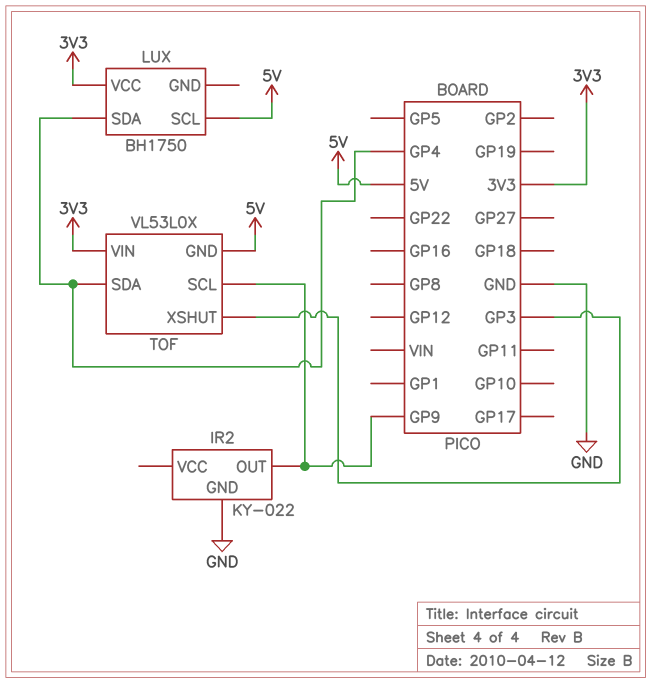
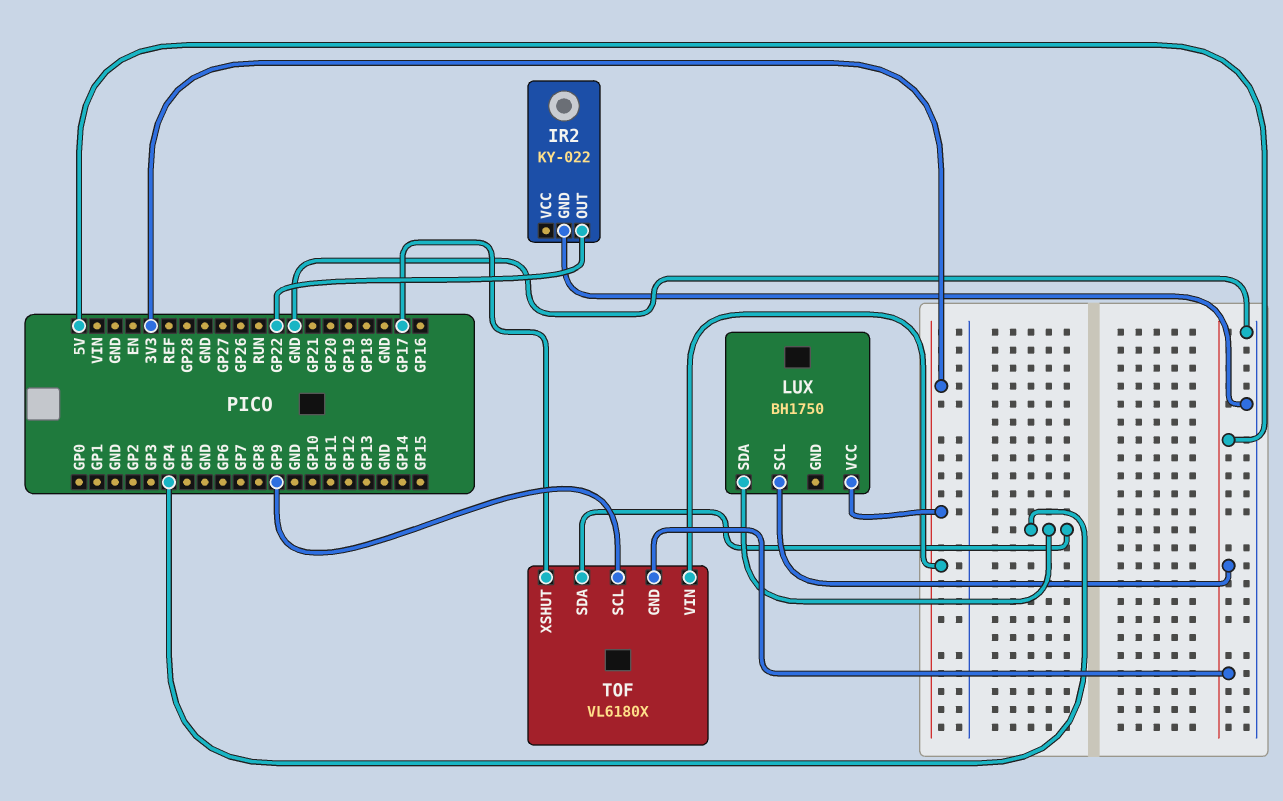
IR2 pin OUT: GP9 -> GP22
TOF: VL53L0X -> VL6180X
TOF pin XSHUT: GP3 -> GP17

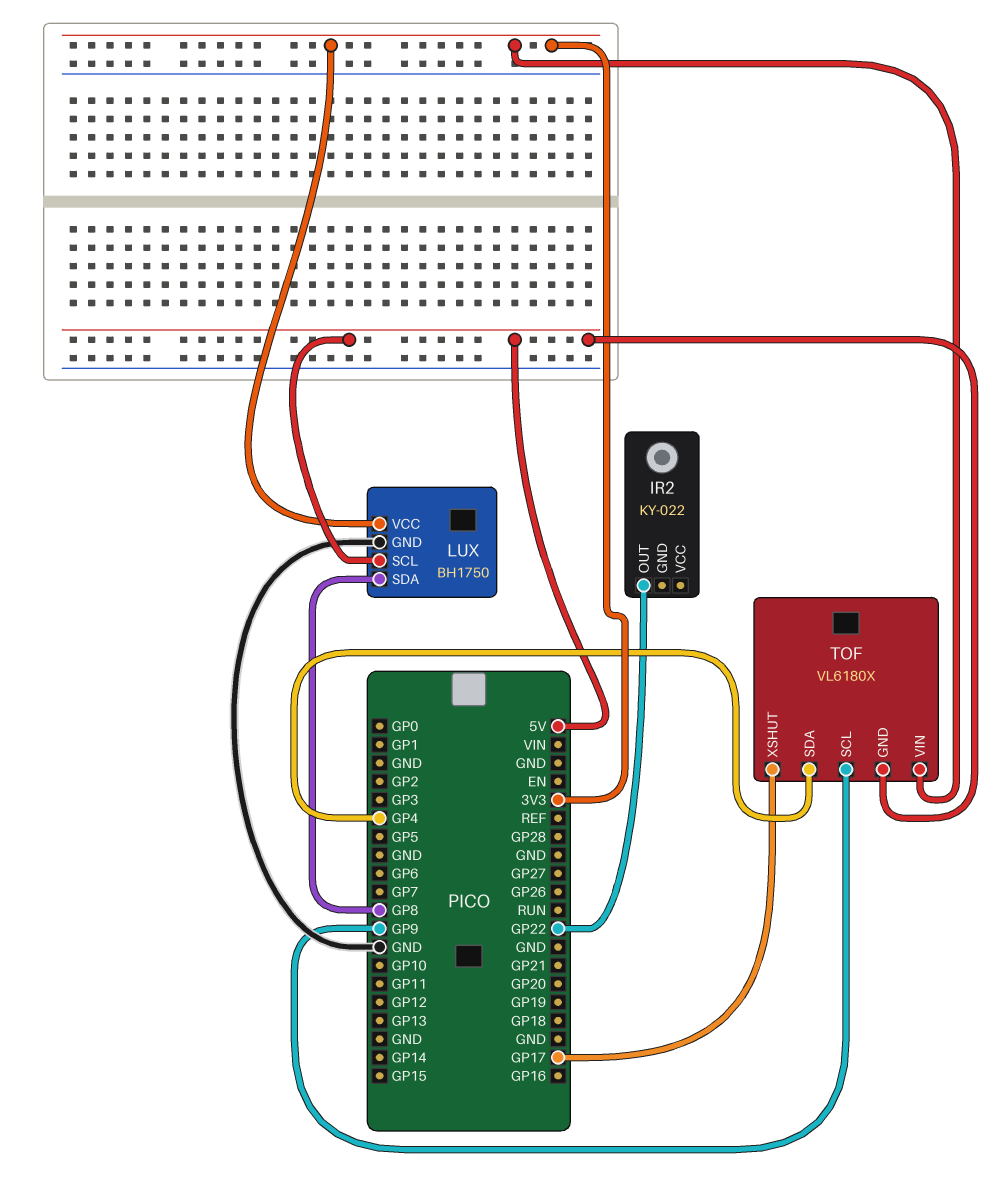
IR2 pin GND: GND -> none
LUX pin GND: none -> GND
LUX pin SDA: GP4 -> GP8

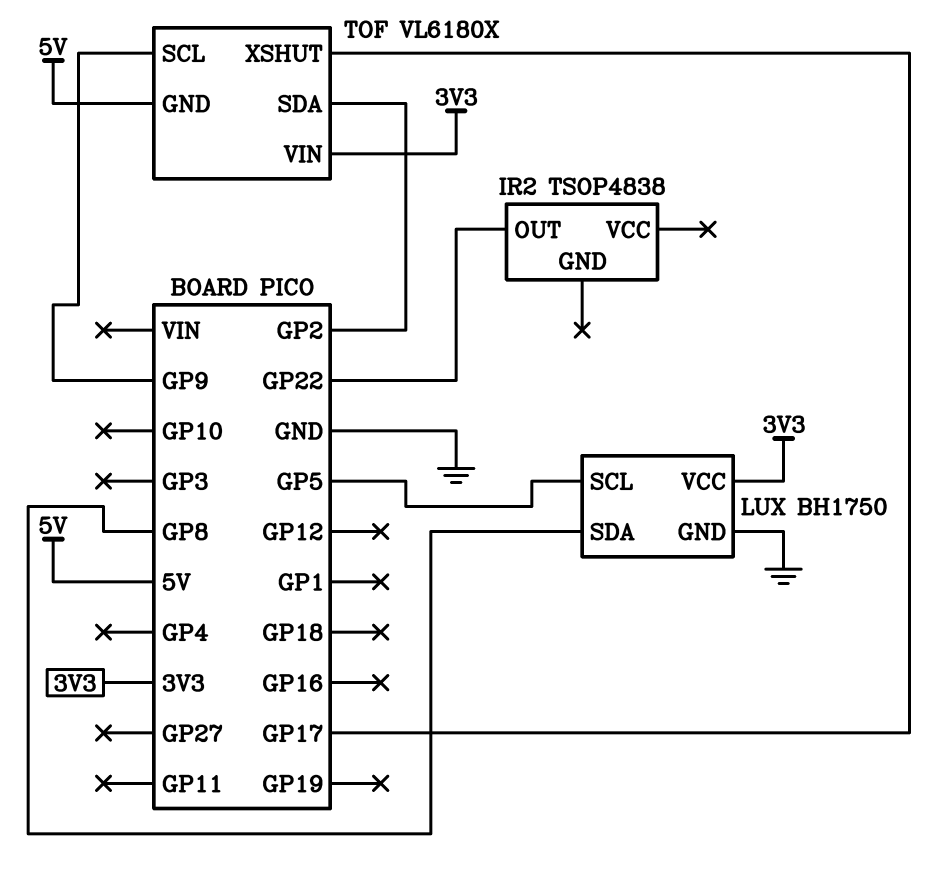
IR2: KY-022 -> TSOP4838
LUX pin SCL: 5V -> GP5
TOF pin SDA: GP4 -> GP2

